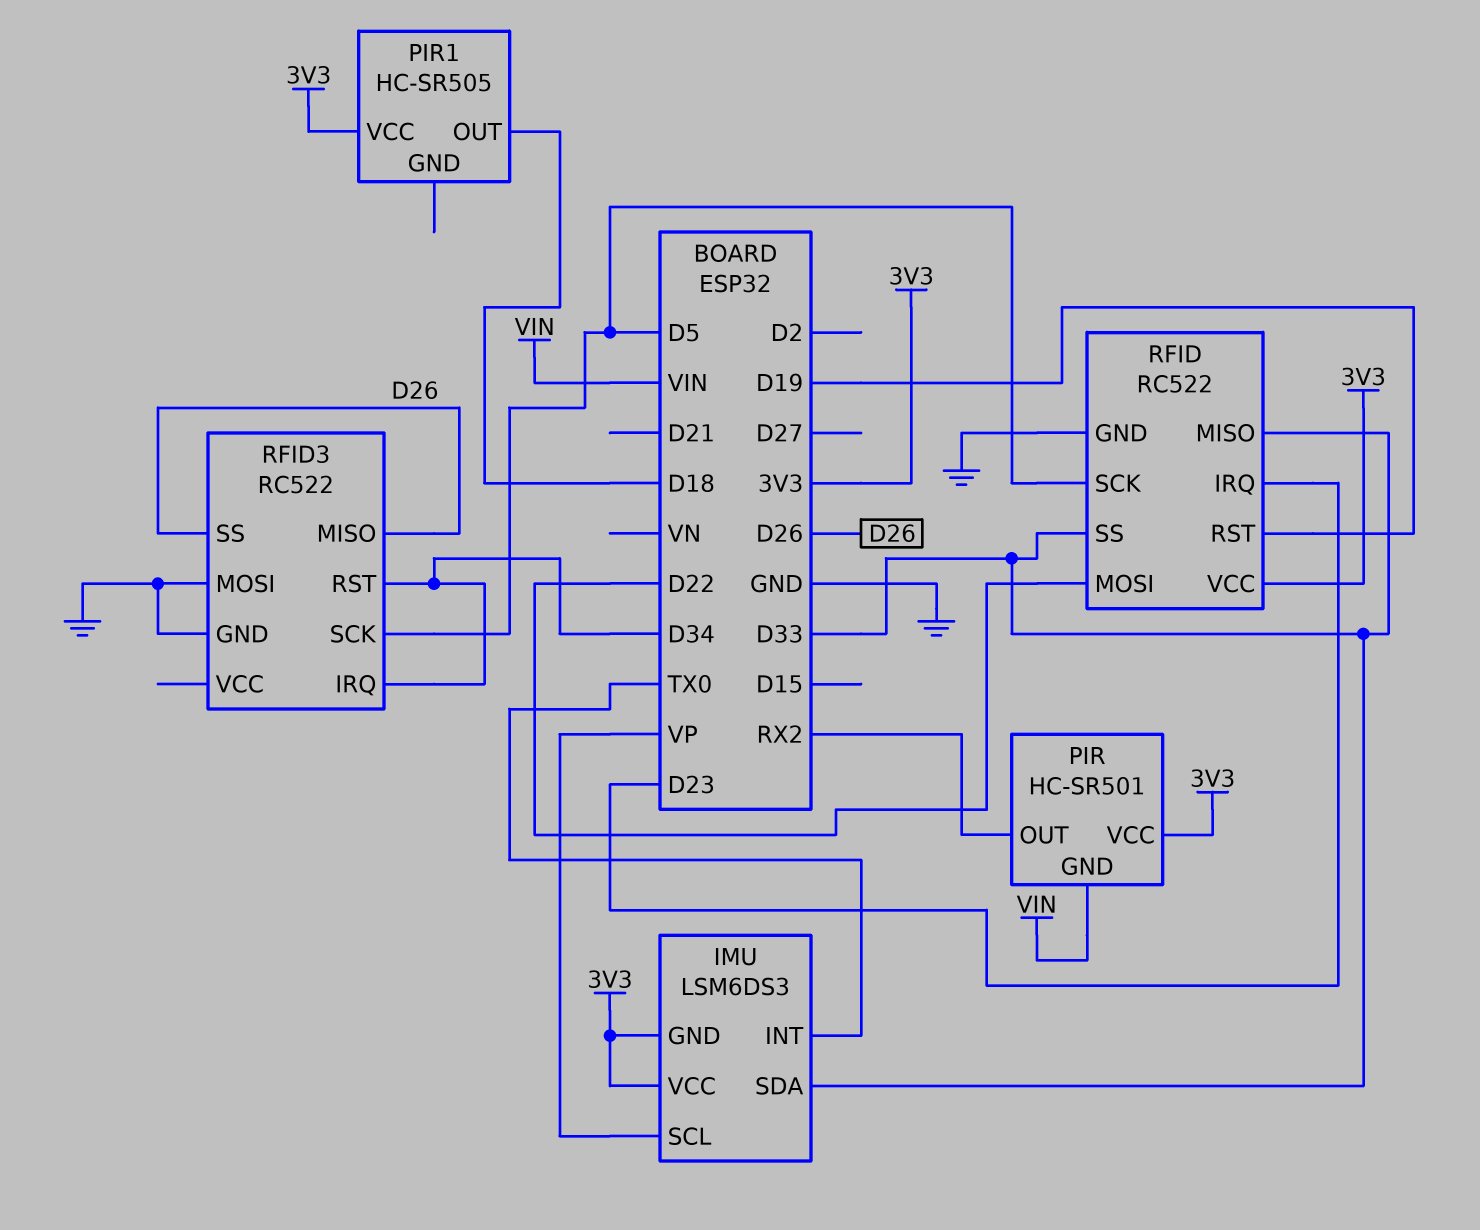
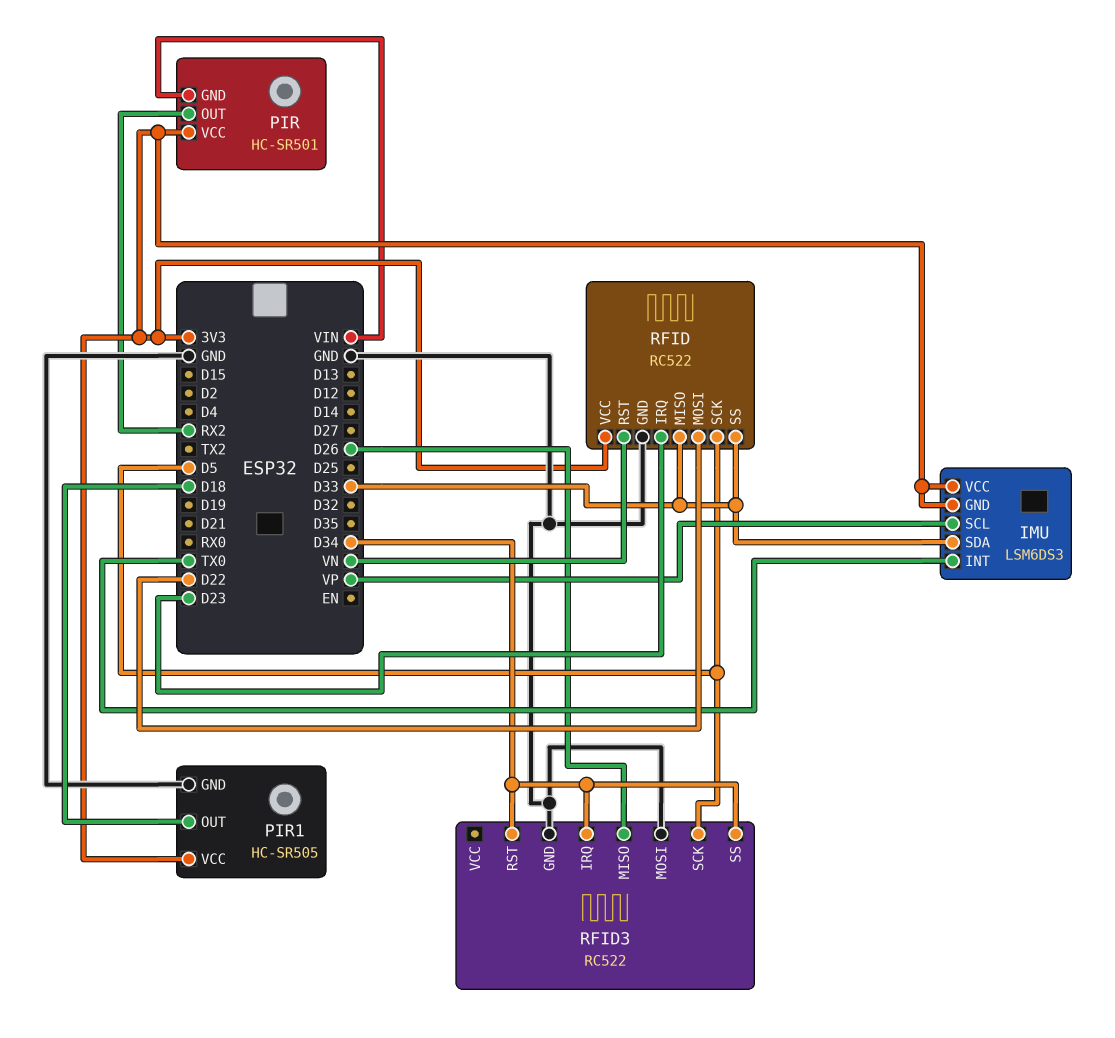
PIR1 pin GND: none -> GND
RFID pin RST: D19 -> VN
RFID3 pin SS: D26 -> D34

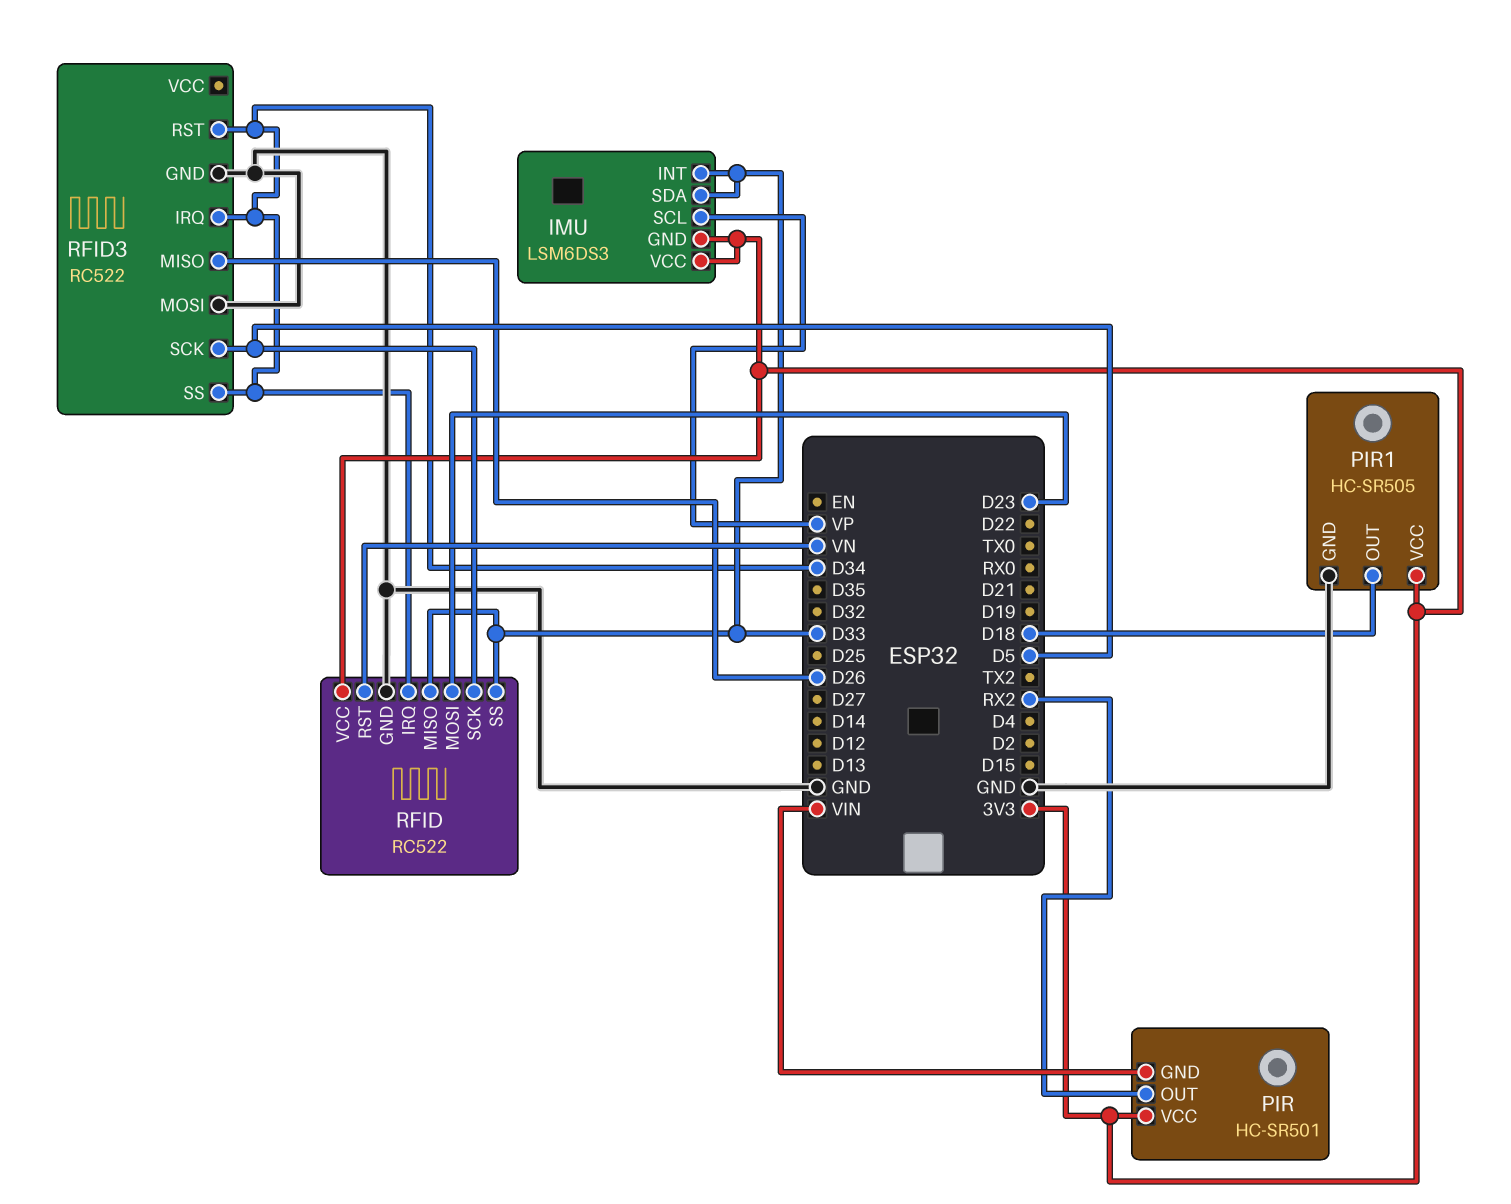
IMU pin INT: TX0 -> D33
RFID pin IRQ: D23 -> D34
RFID pin MOSI: D22 -> D23

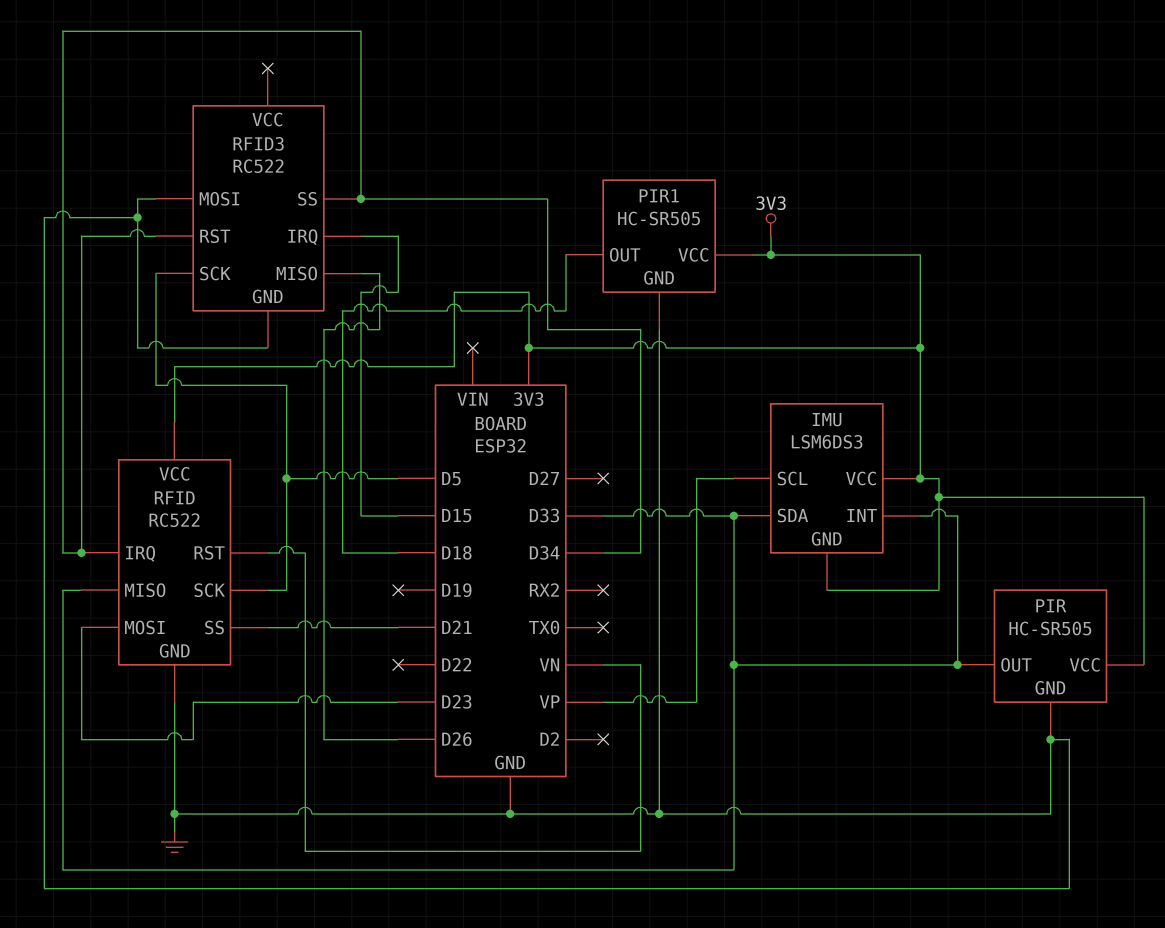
PIR: HC-SR501 -> HC-SR505
PIR pin GND: VIN -> GND
PIR pin OUT: RX2 -> D33
RFID pin SS: D33 -> D21
RFID3 pin IRQ: D34 -> D15

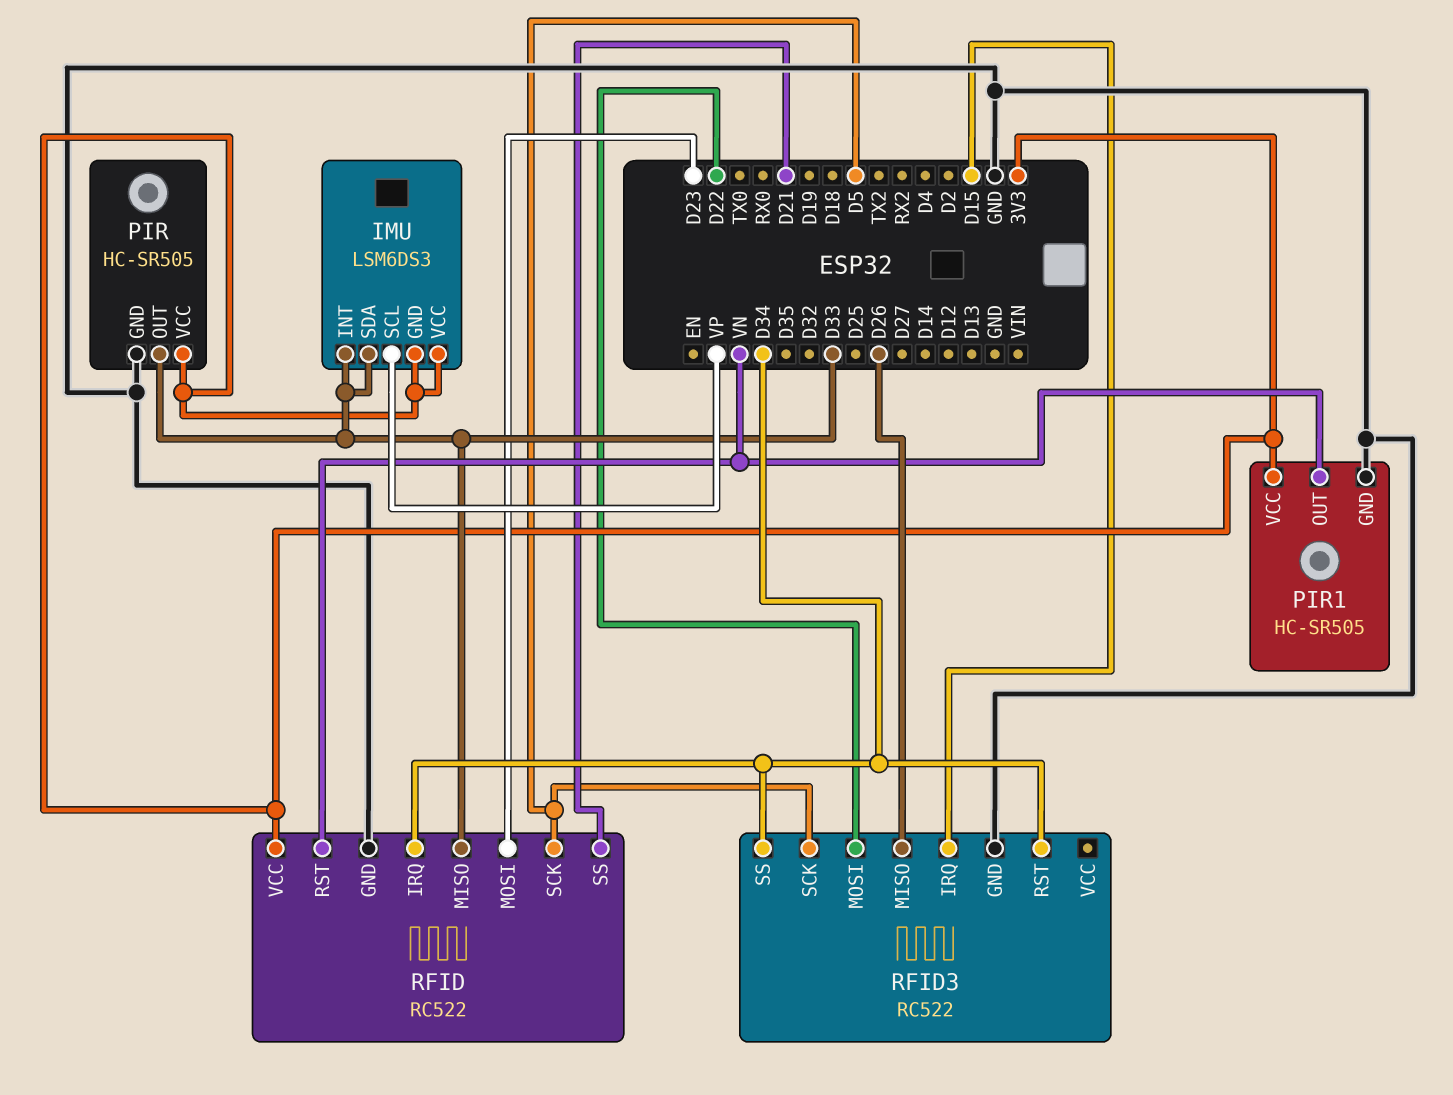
PIR1 pin OUT: D18 -> VN
RFID3 pin MOSI: GND -> D22

